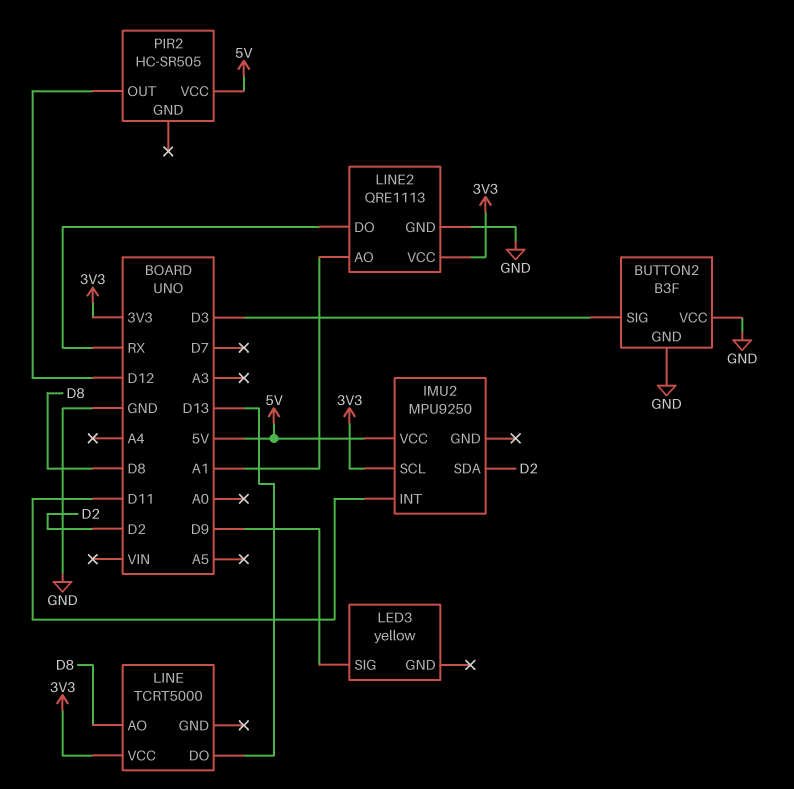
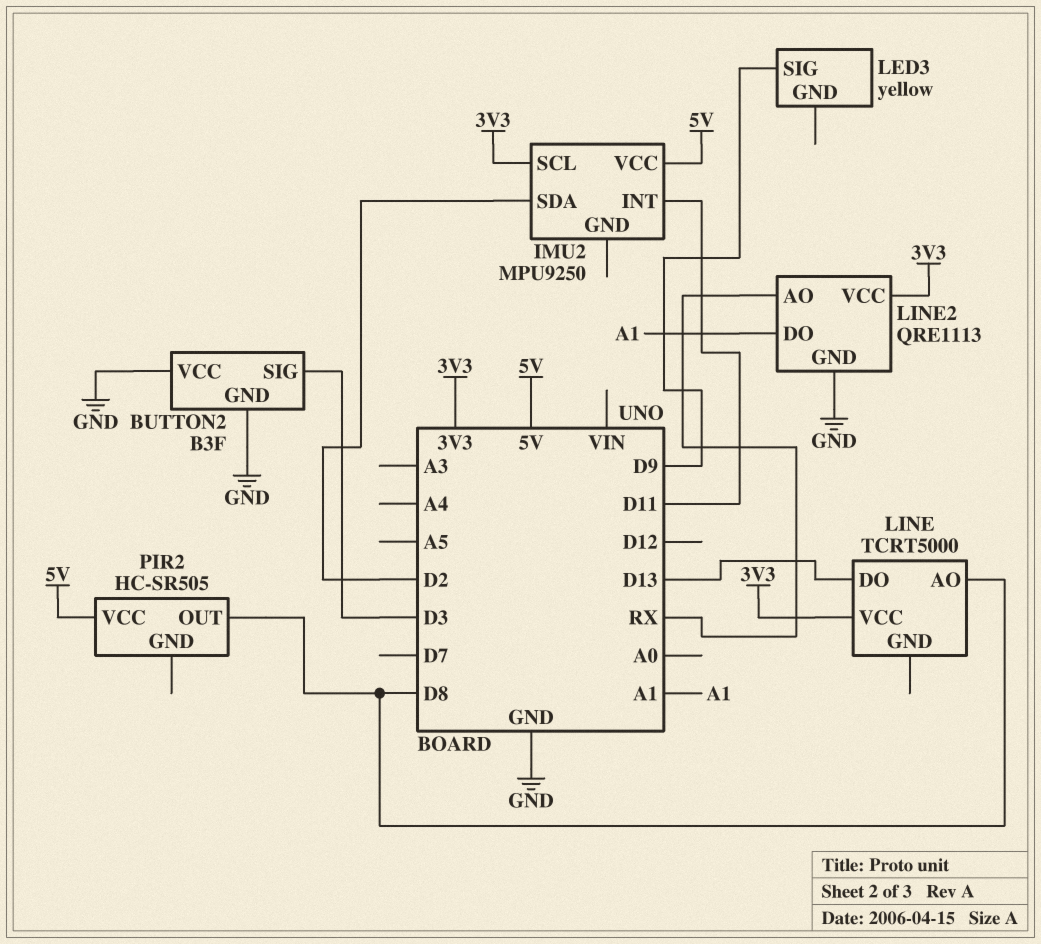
LINE2 pin AO: A1 -> RX
LINE2 pin DO: RX -> A1
PIR2 pin OUT: D12 -> D8

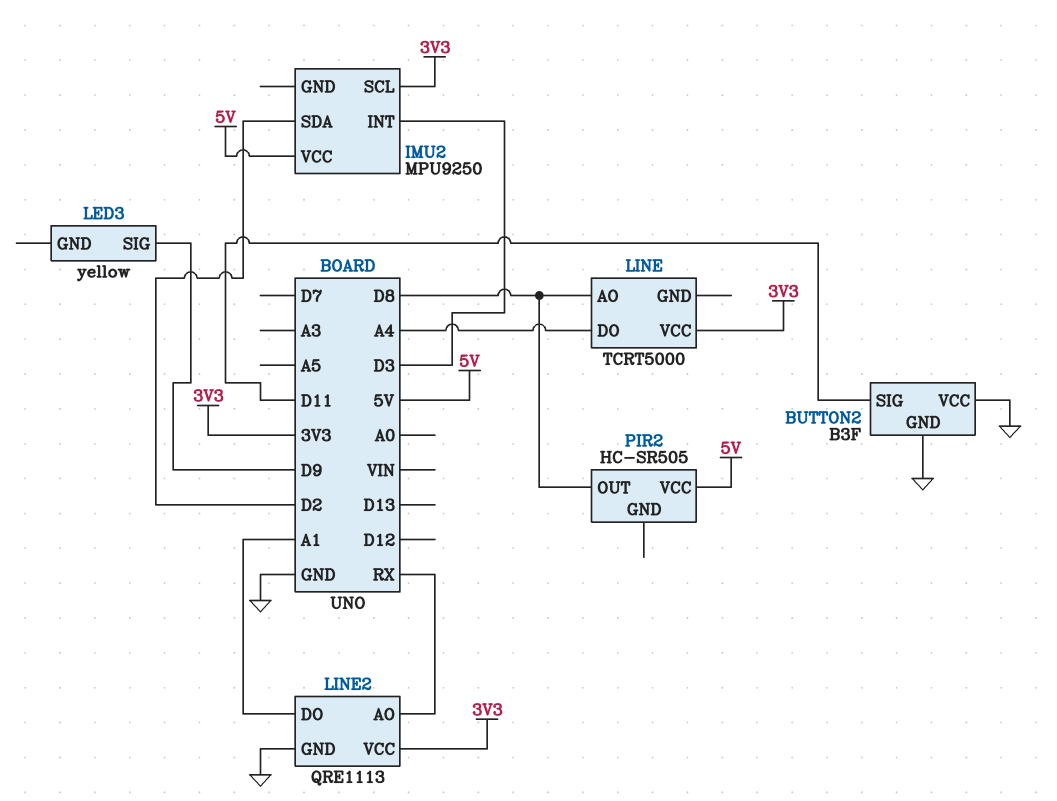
BUTTON2 pin SIG: D3 -> D11
IMU2 pin INT: D11 -> D3
LINE pin DO: D13 -> A4

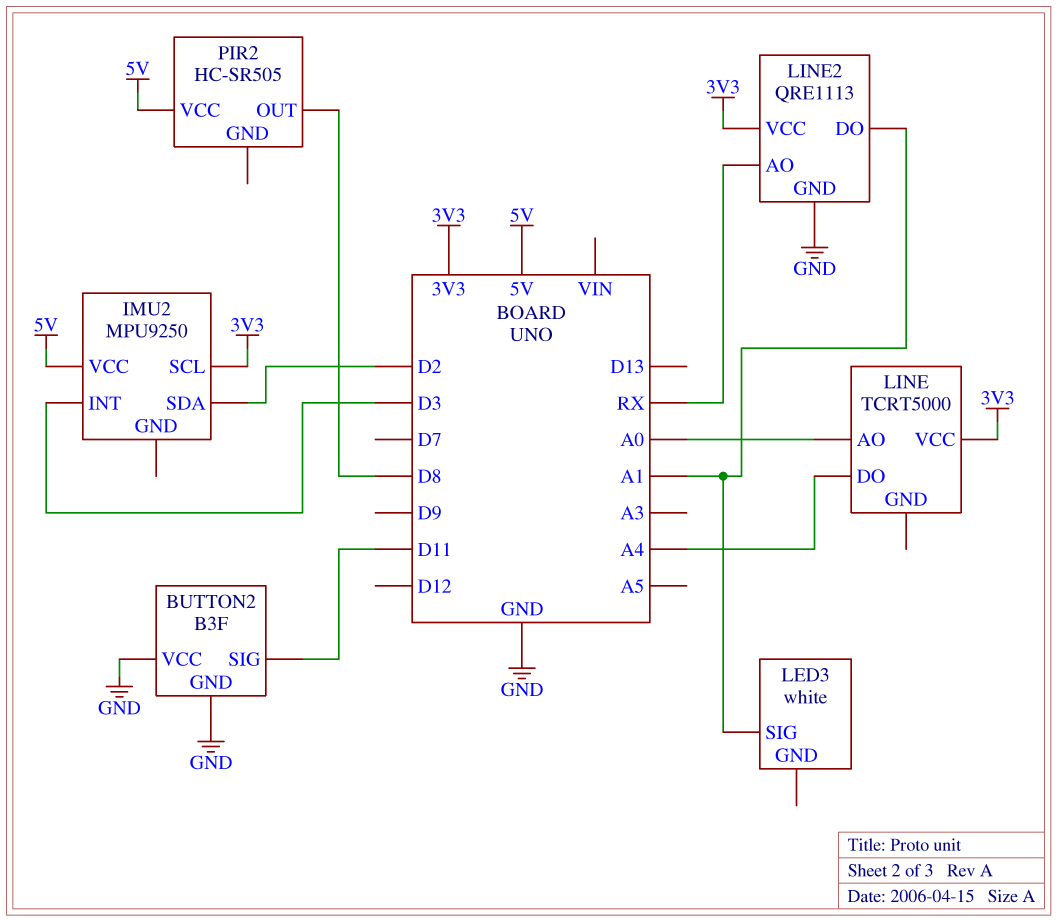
LED3: yellow -> white
LED3 pin SIG: D9 -> A1
LINE pin AO: D8 -> A0

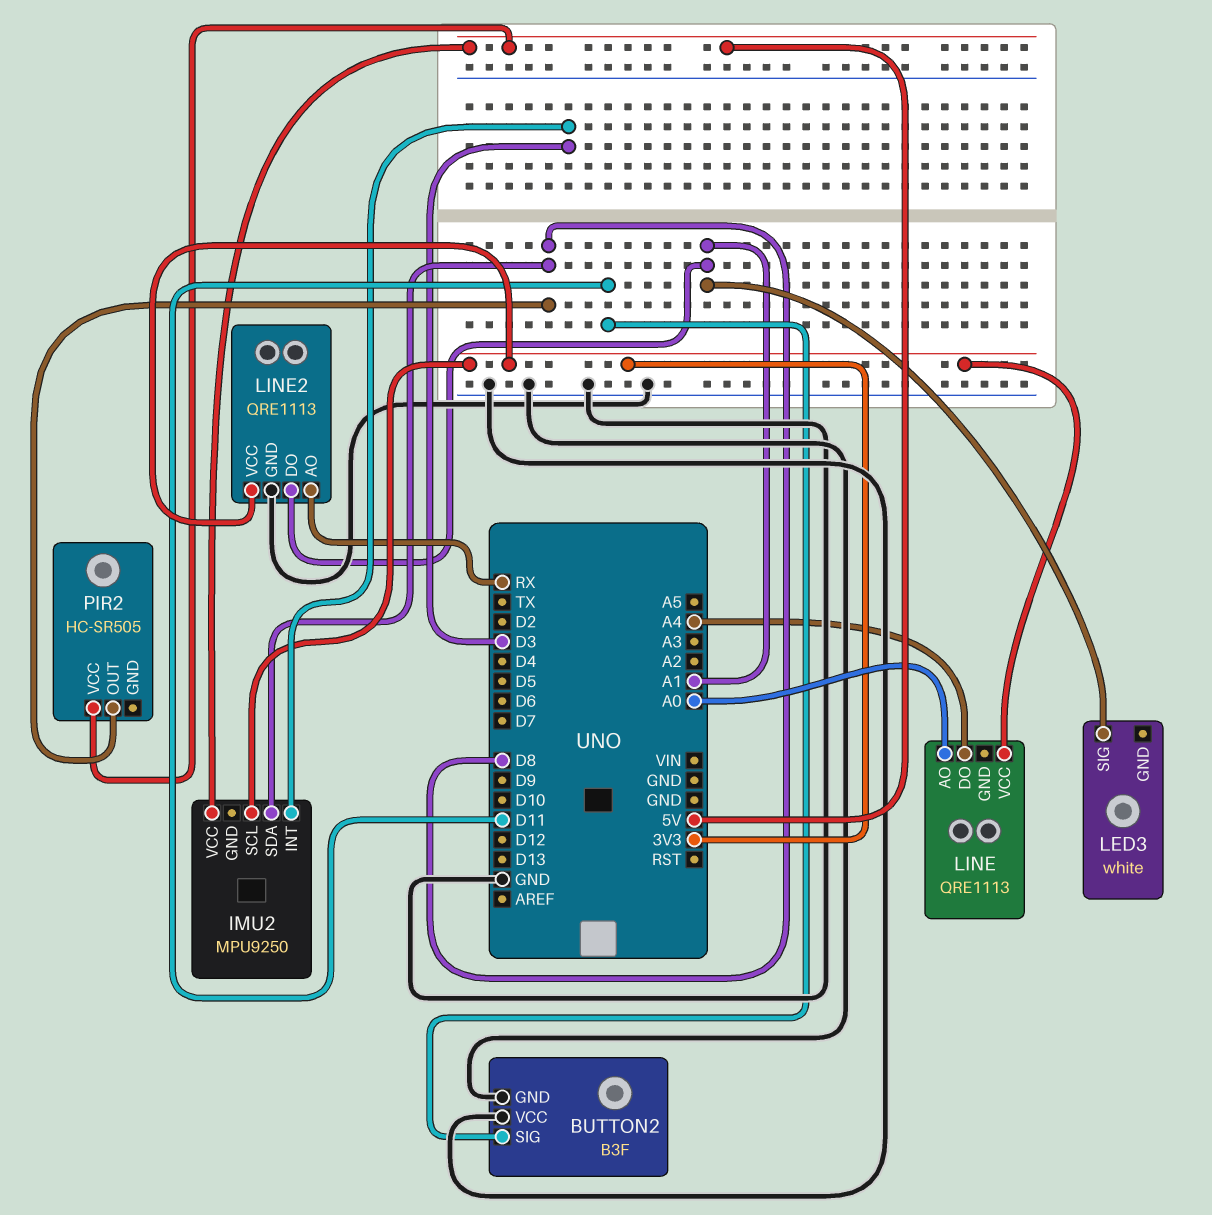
IMU2 pin SDA: D2 -> D8
LINE: TCRT5000 -> QRE1113

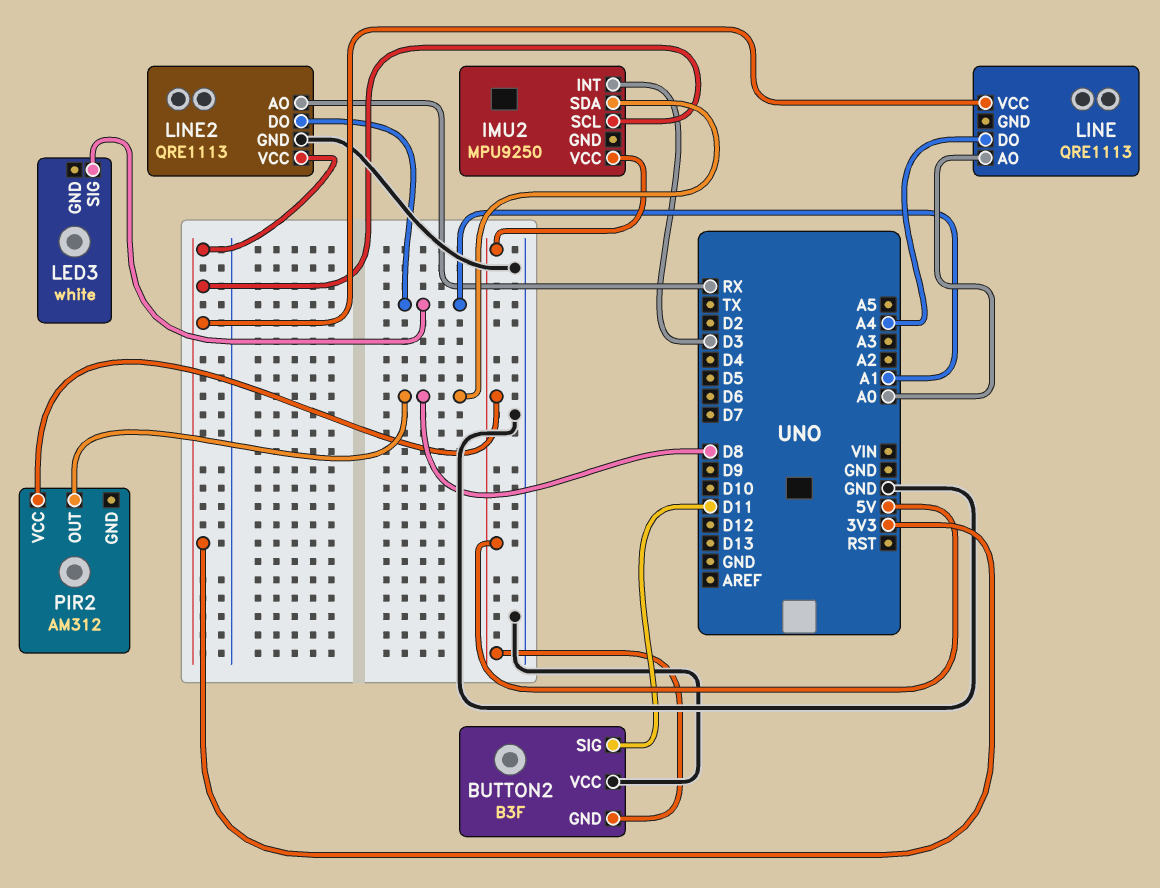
BUTTON2 pin GND: GND -> 5V
PIR2: HC-SR505 -> AM312

